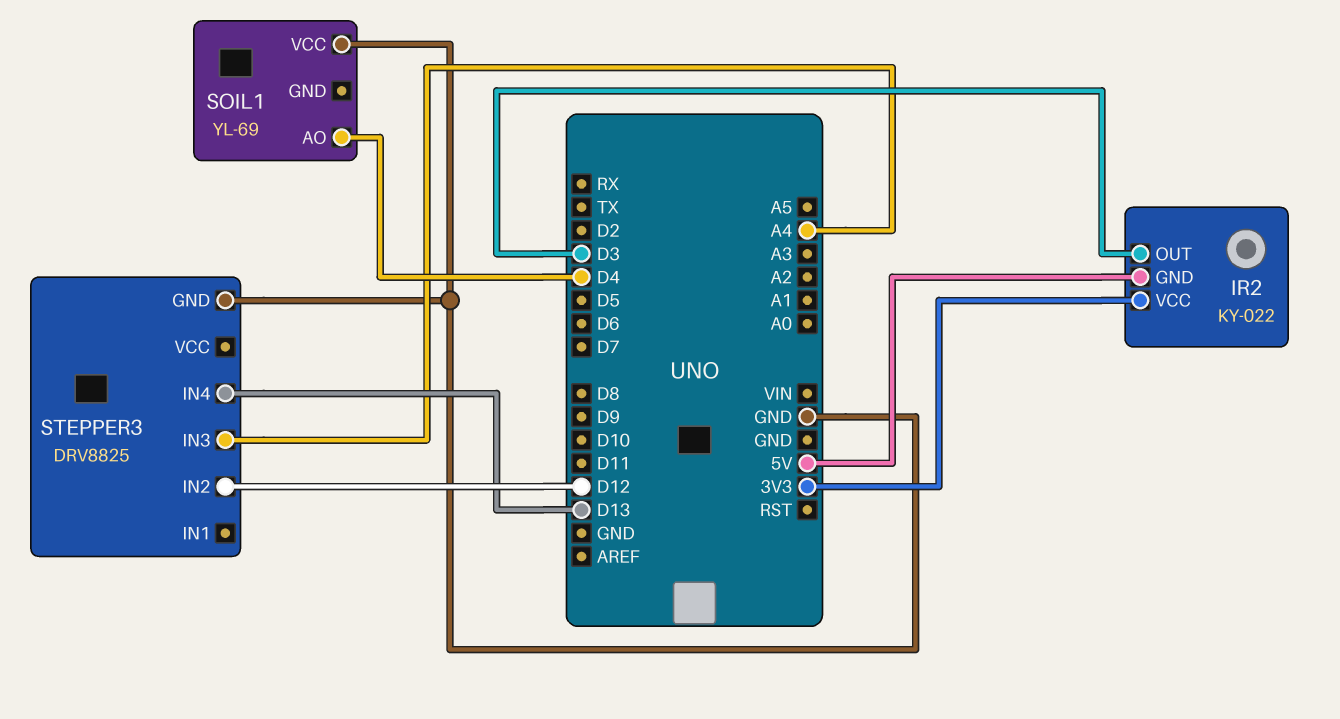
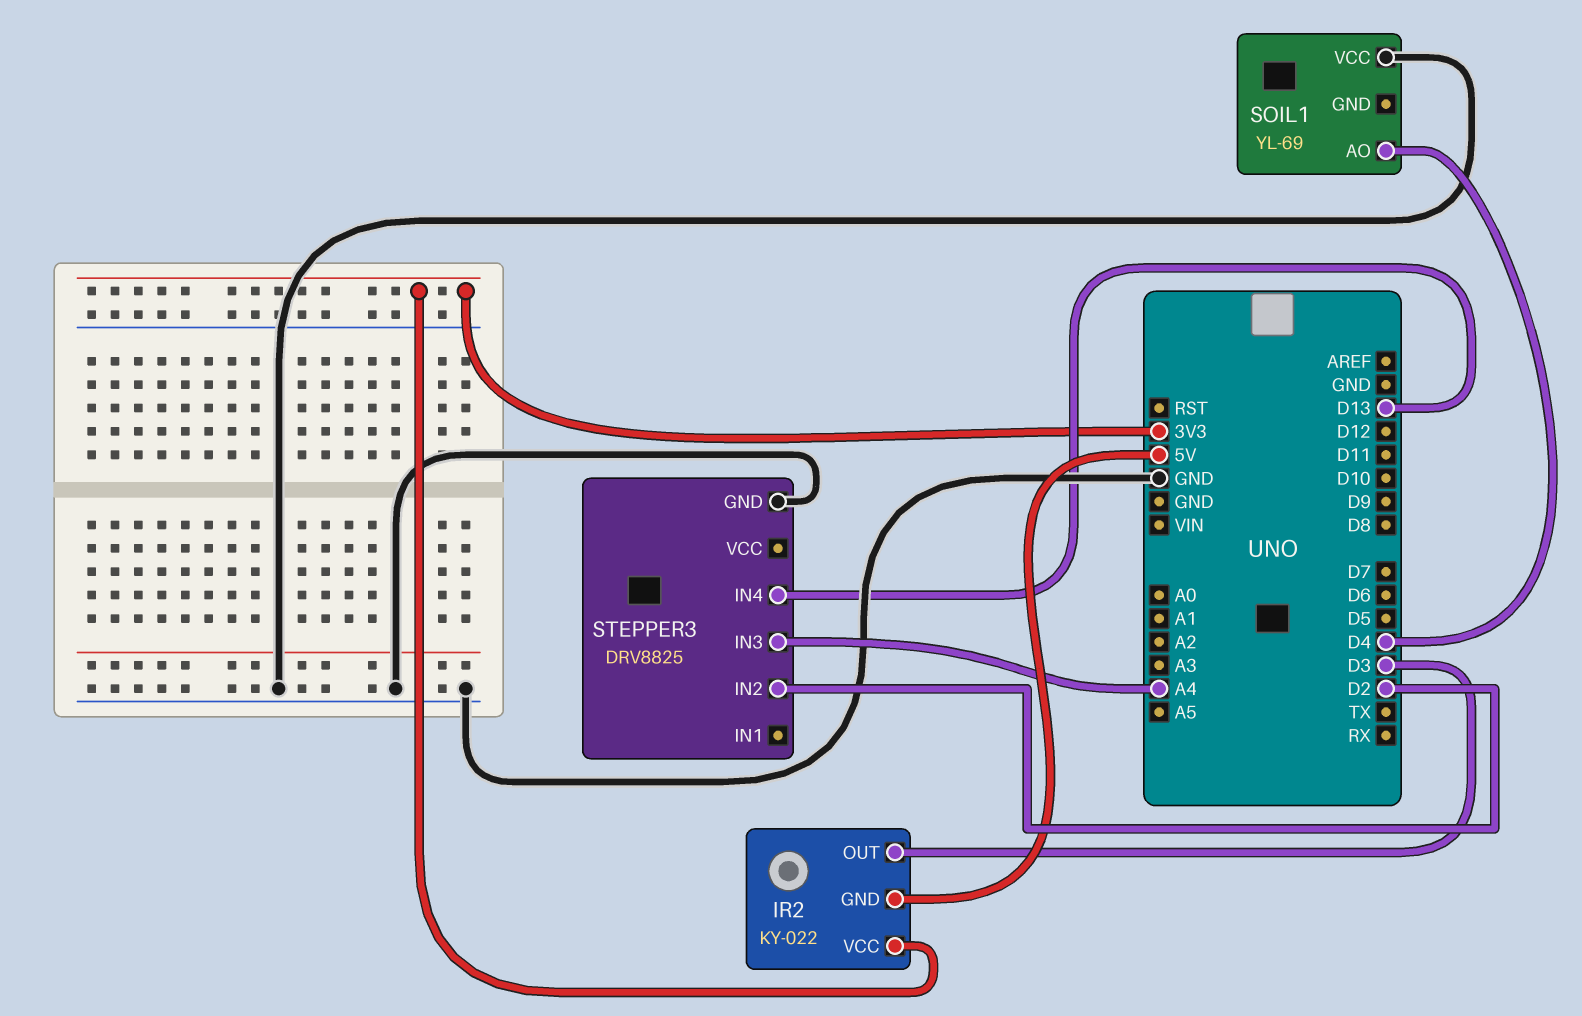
STEPPER3 pin IN2: D12 -> D2

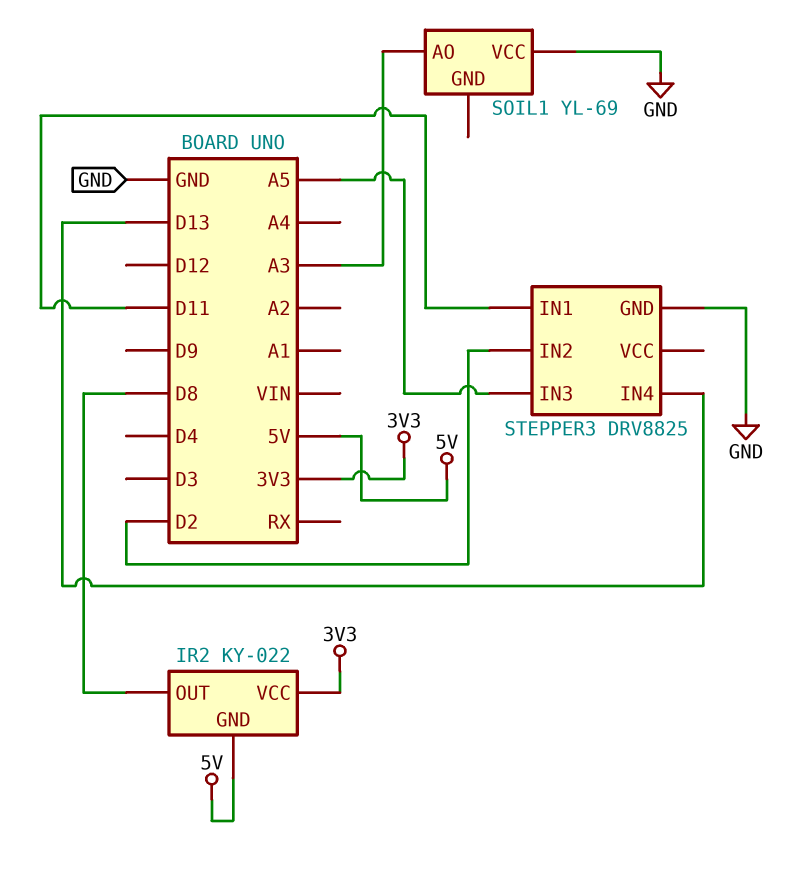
IR2 pin OUT: D3 -> D8
SOIL1 pin AO: D4 -> A3
STEPPER3 pin IN1: none -> D11
STEPPER3 pin IN3: A4 -> A5

